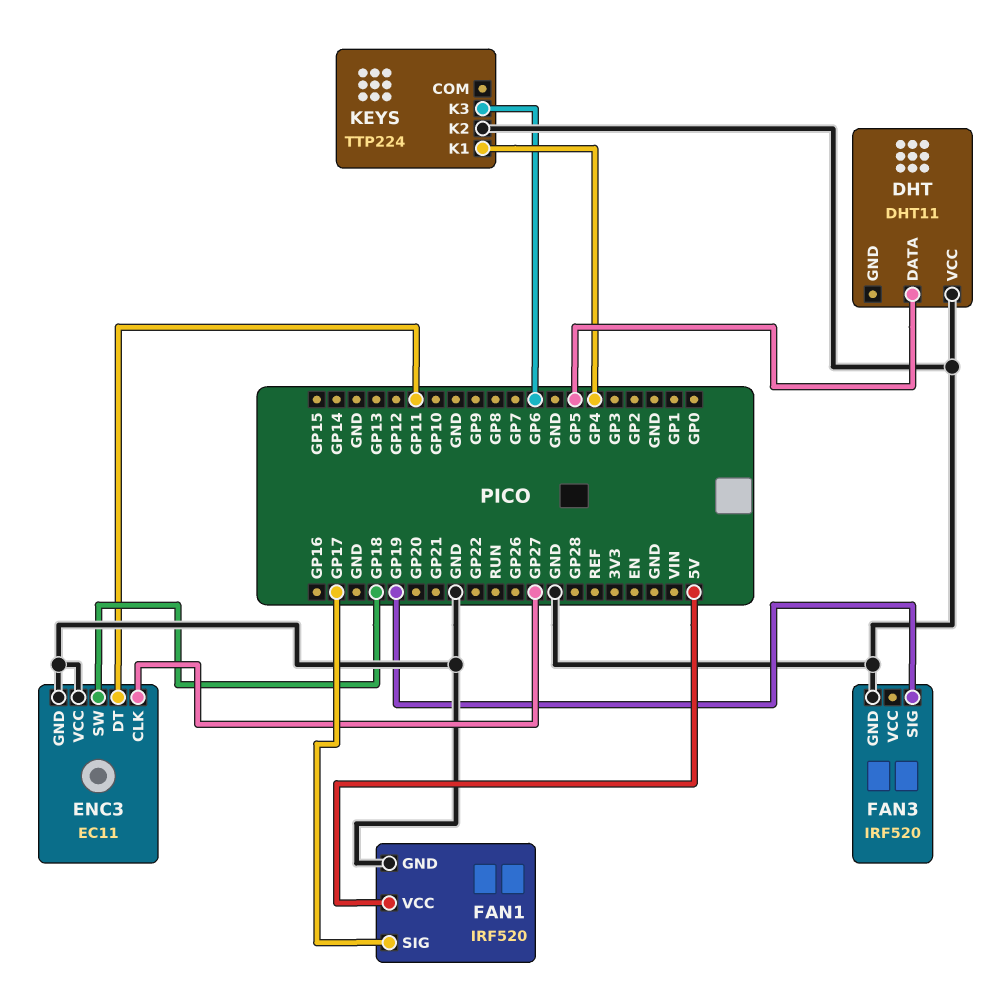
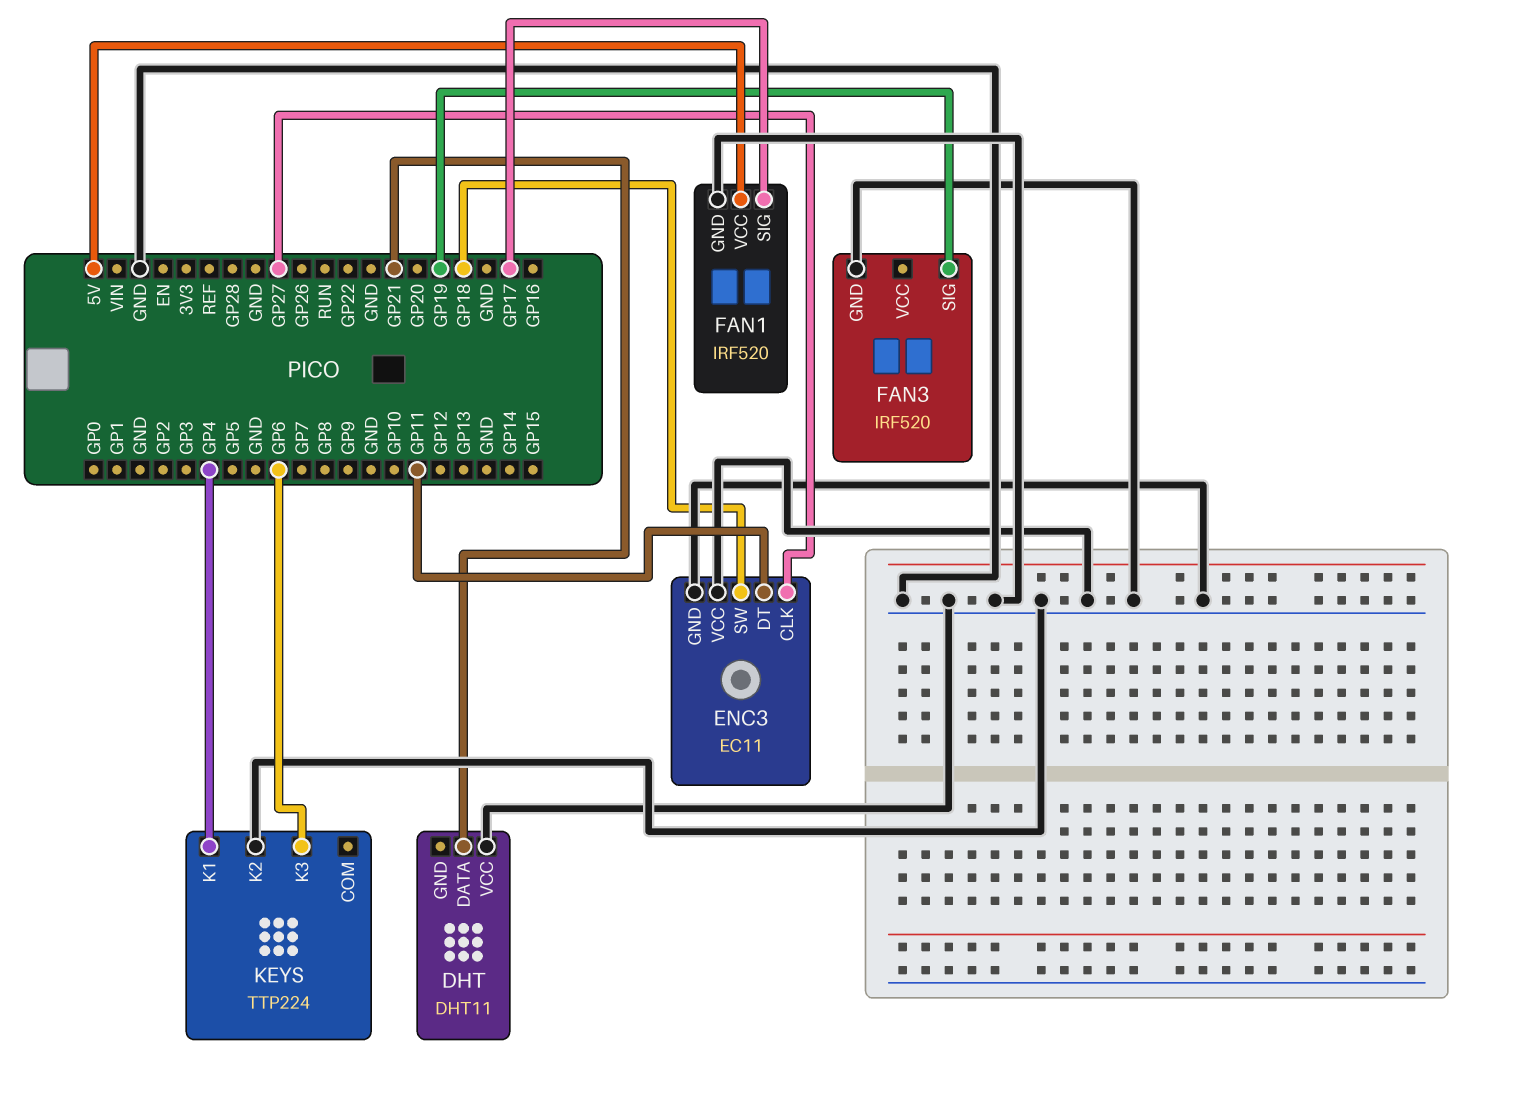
DHT pin DATA: GP5 -> GP21

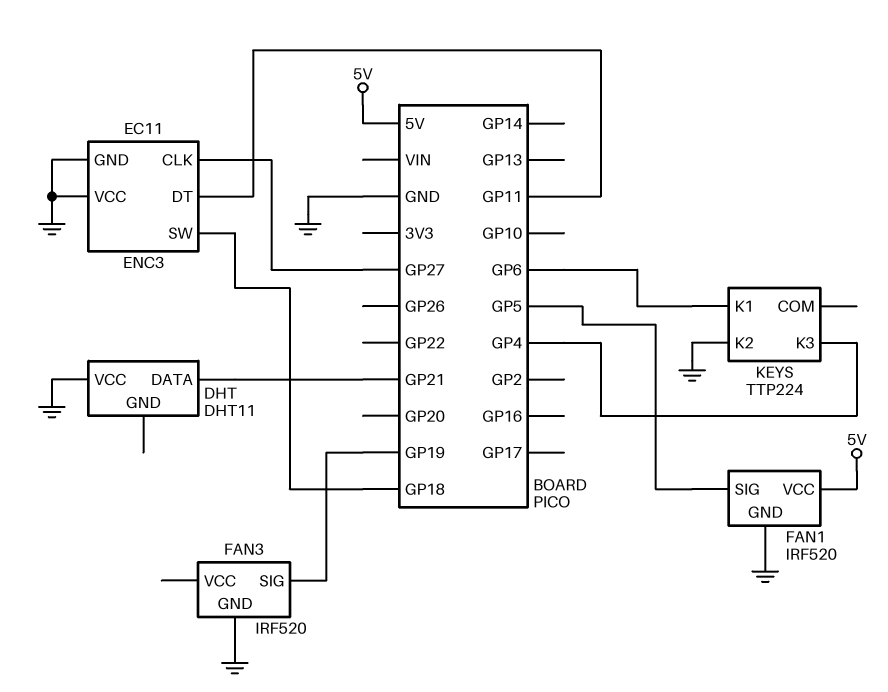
FAN1 pin SIG: GP17 -> GP5
KEYS pin K1: GP4 -> GP6
KEYS pin K3: GP6 -> GP4

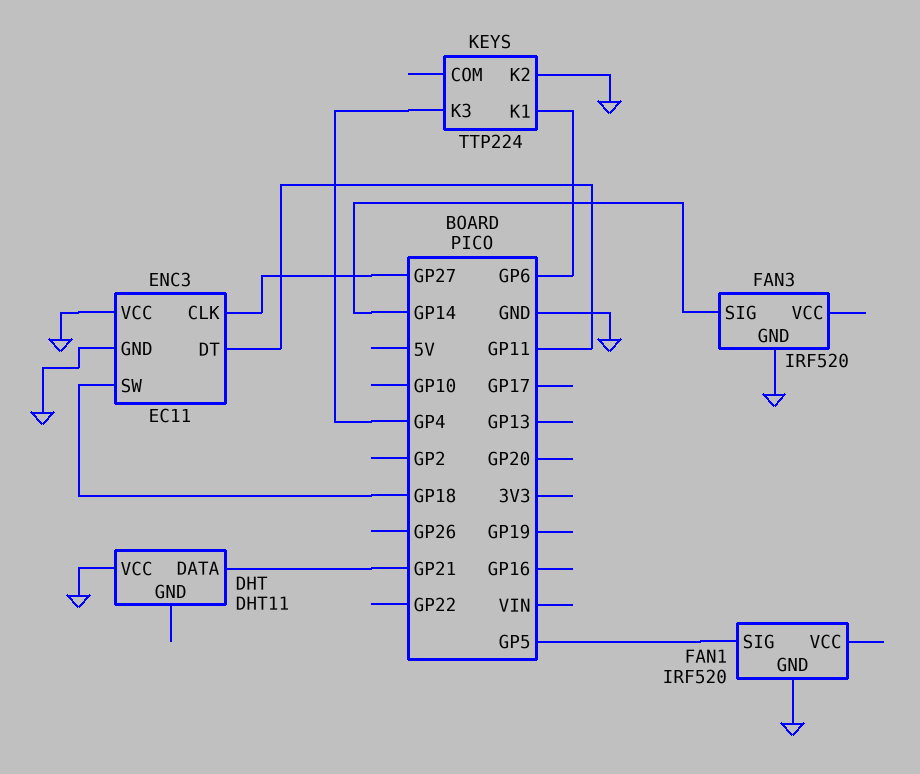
FAN1 pin VCC: 5V -> none
FAN3 pin SIG: GP19 -> GP14

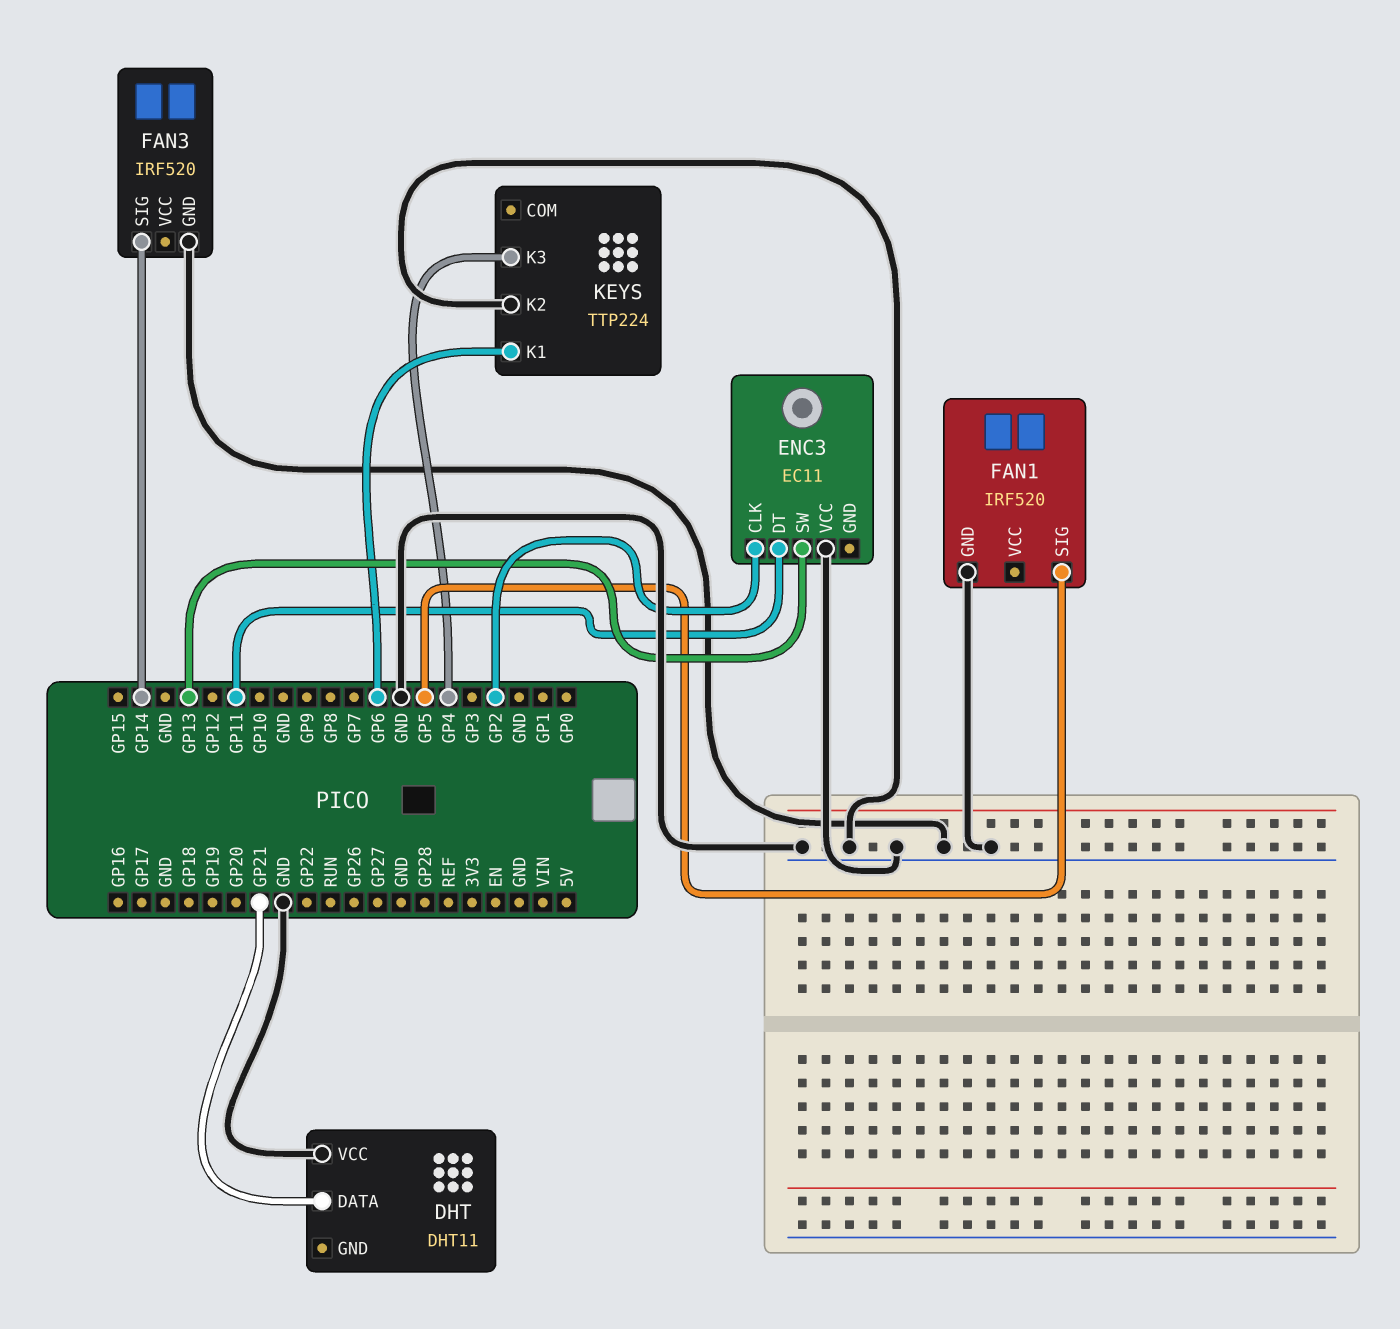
ENC3 pin CLK: GP27 -> GP2
ENC3 pin GND: GND -> none
ENC3 pin SW: GP18 -> GP13

